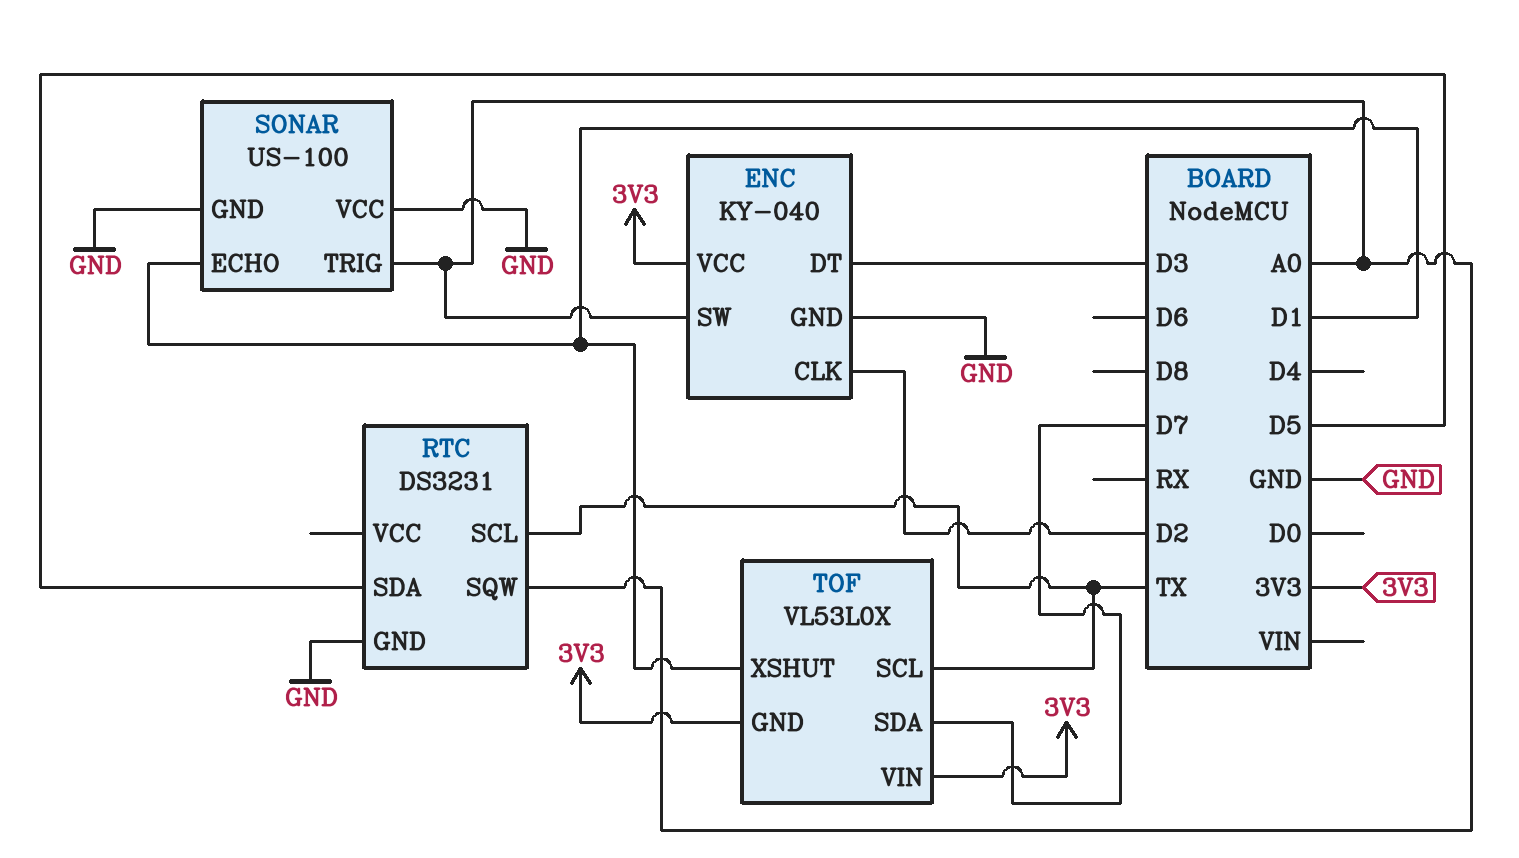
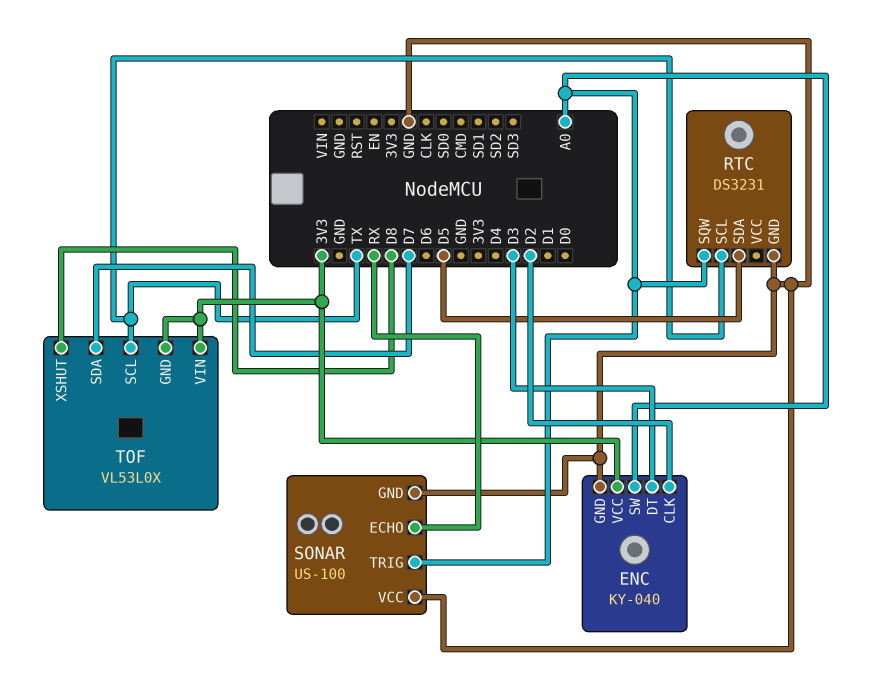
SONAR pin ECHO: D1 -> RX
TOF pin XSHUT: D1 -> D8

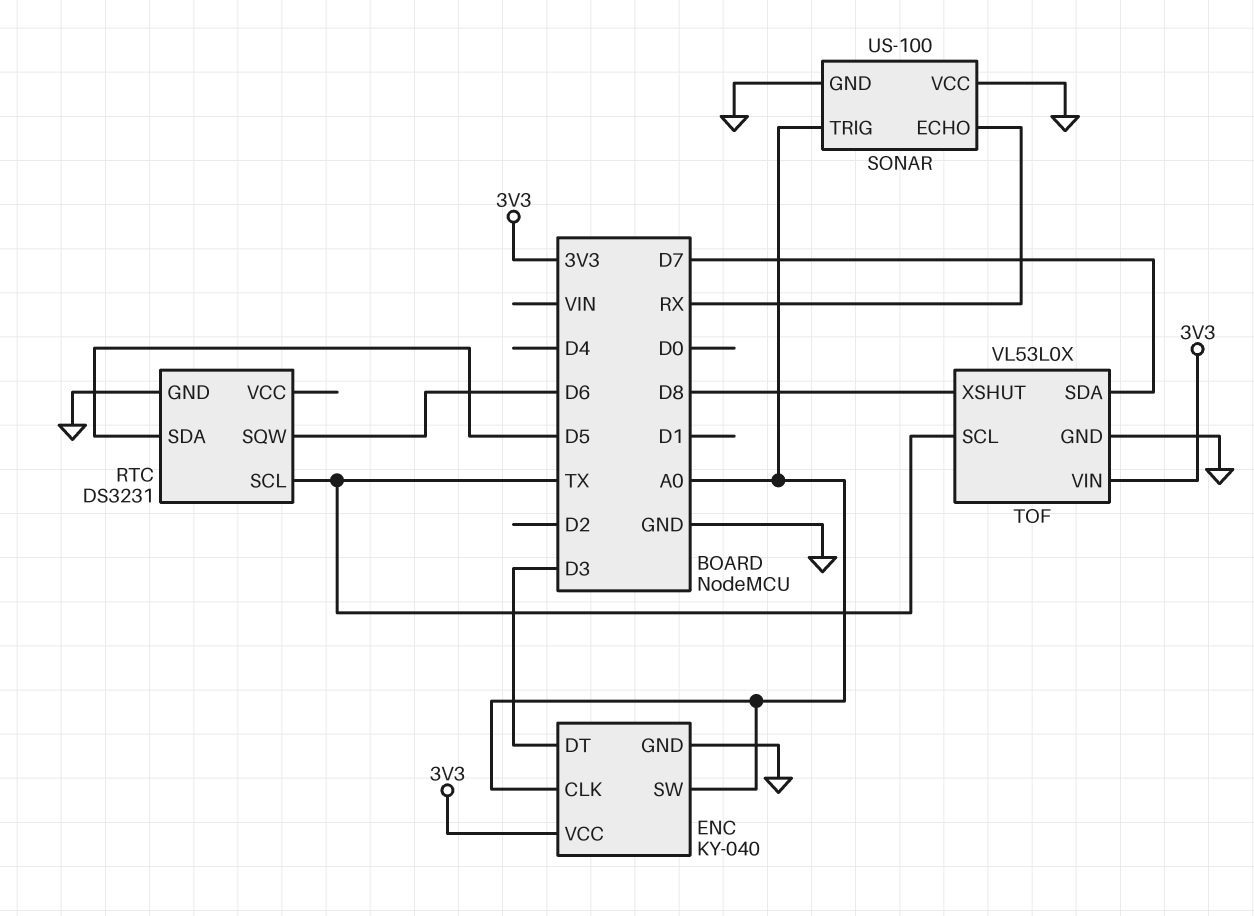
ENC pin CLK: D2 -> A0
RTC pin SQW: A0 -> D6
TOF pin GND: 3V3 -> GND

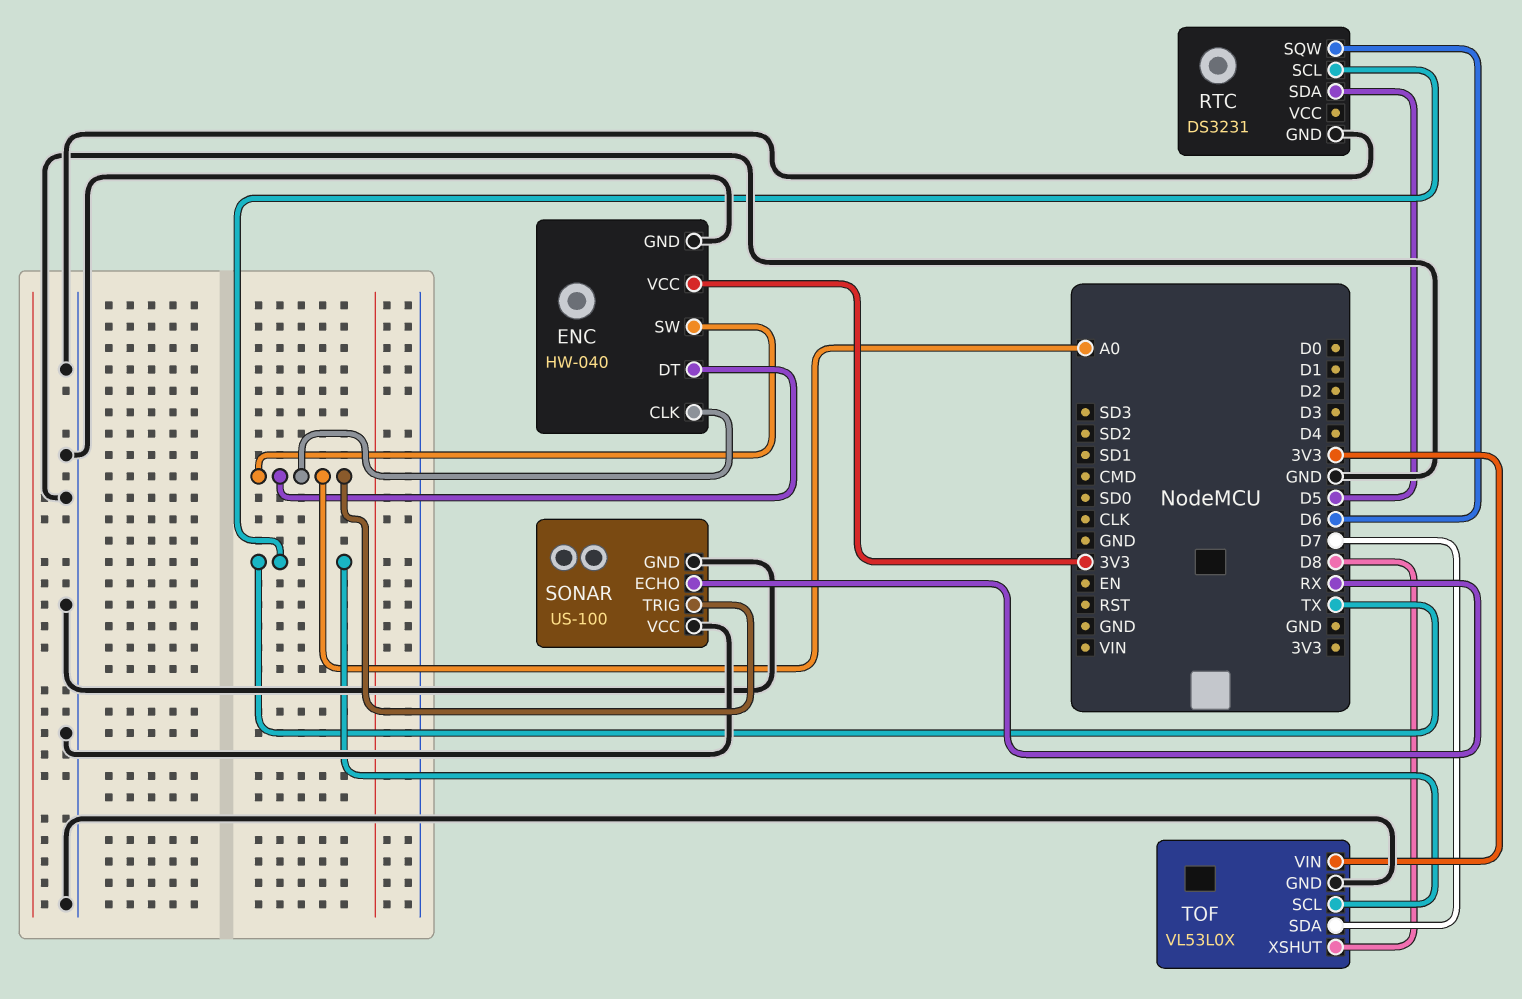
ENC: KY-040 -> HW-040
ENC pin DT: D3 -> A0

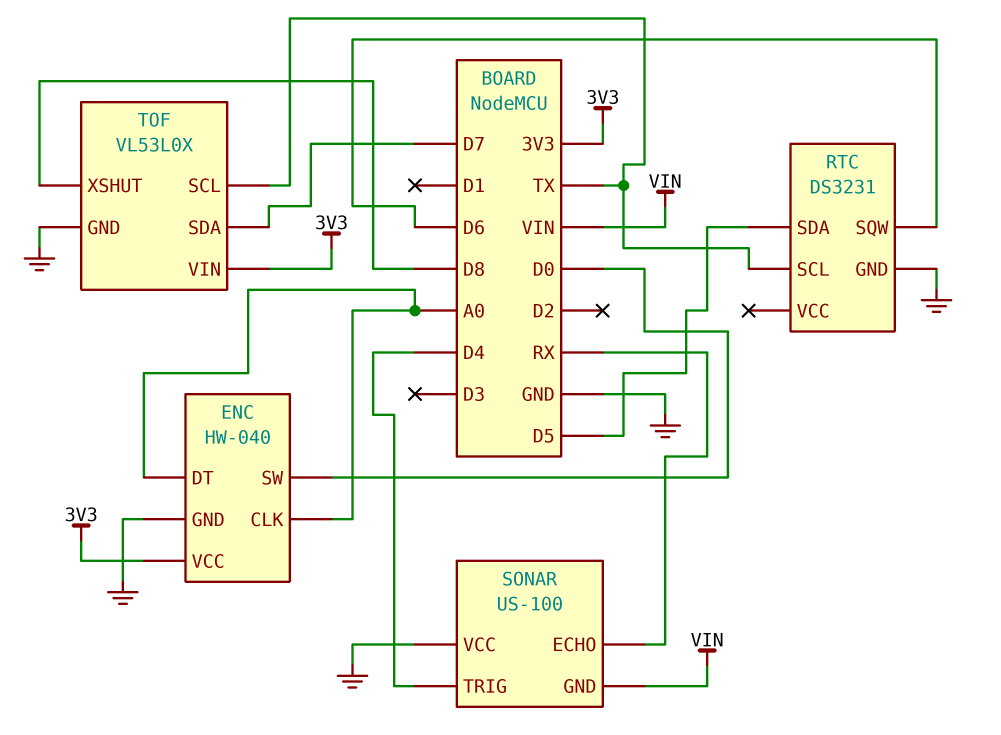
ENC pin SW: A0 -> D0
SONAR pin GND: GND -> VIN
SONAR pin TRIG: A0 -> D4

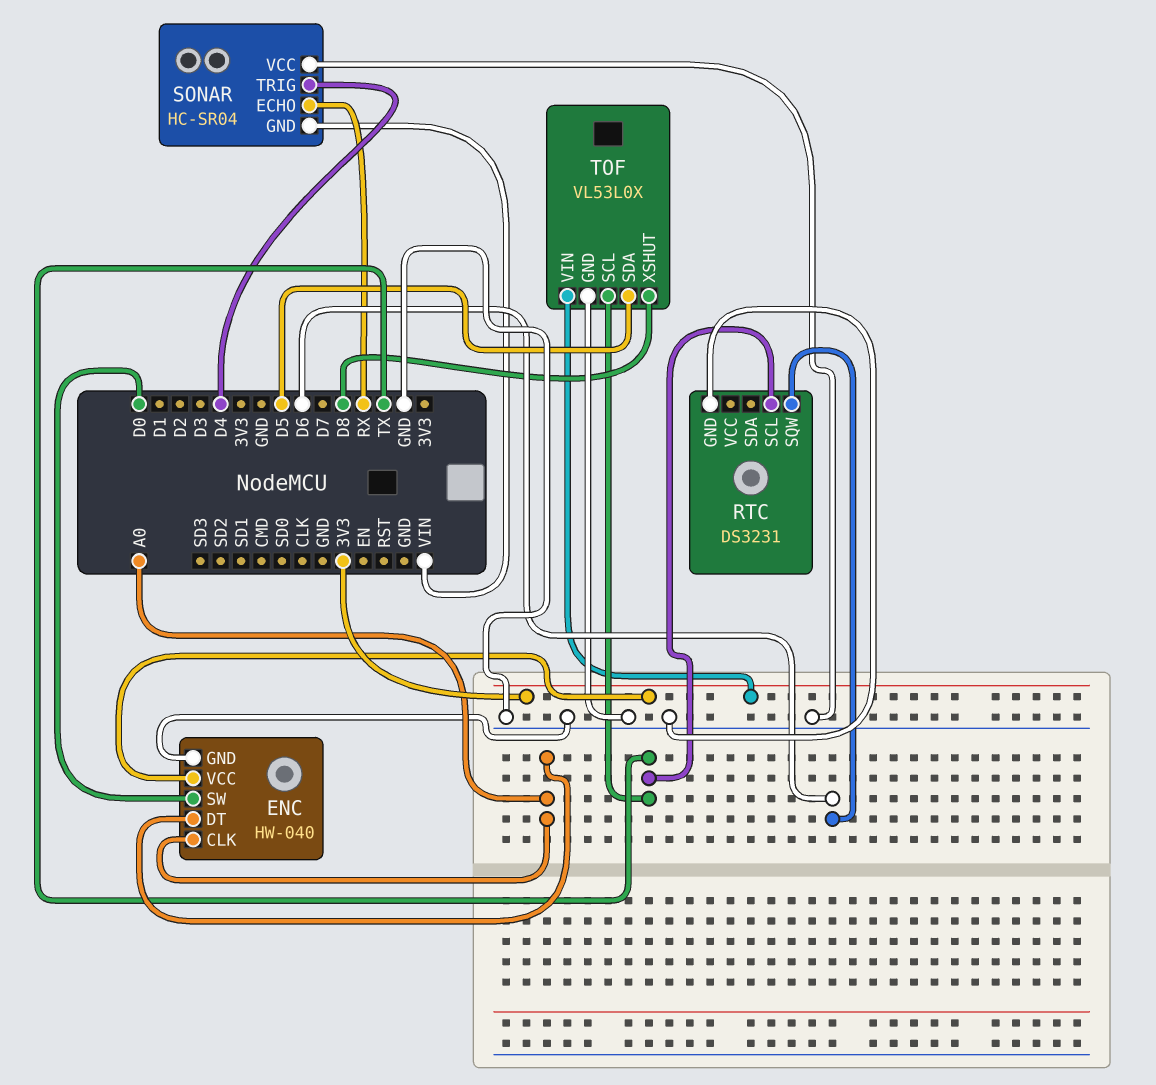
RTC pin SDA: D5 -> none
SONAR: US-100 -> HC-SR04
TOF pin SDA: D7 -> D5

